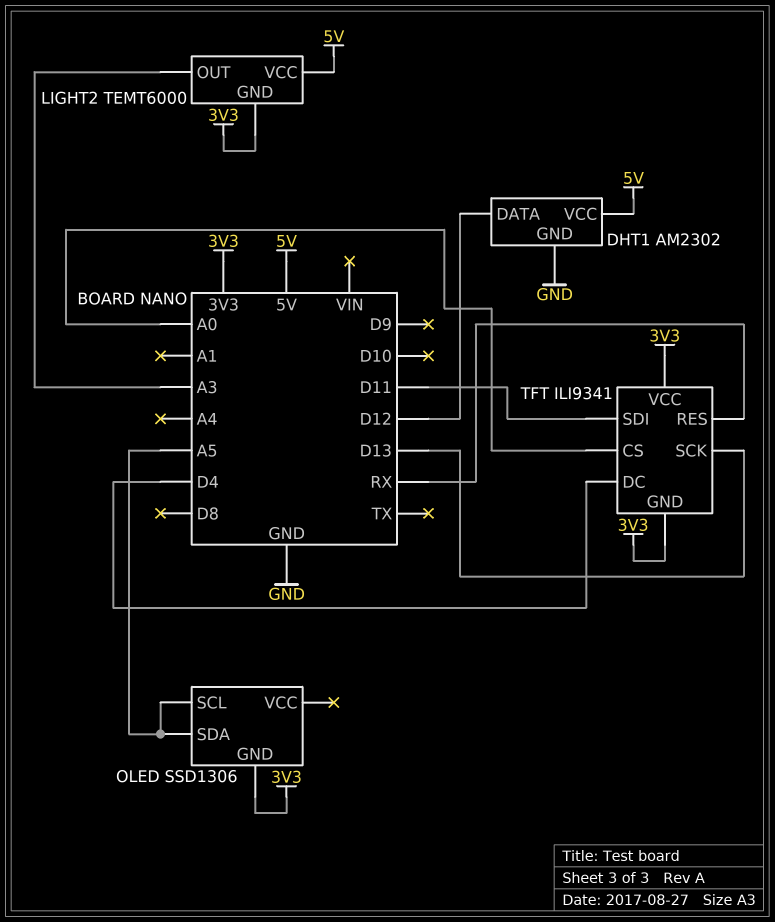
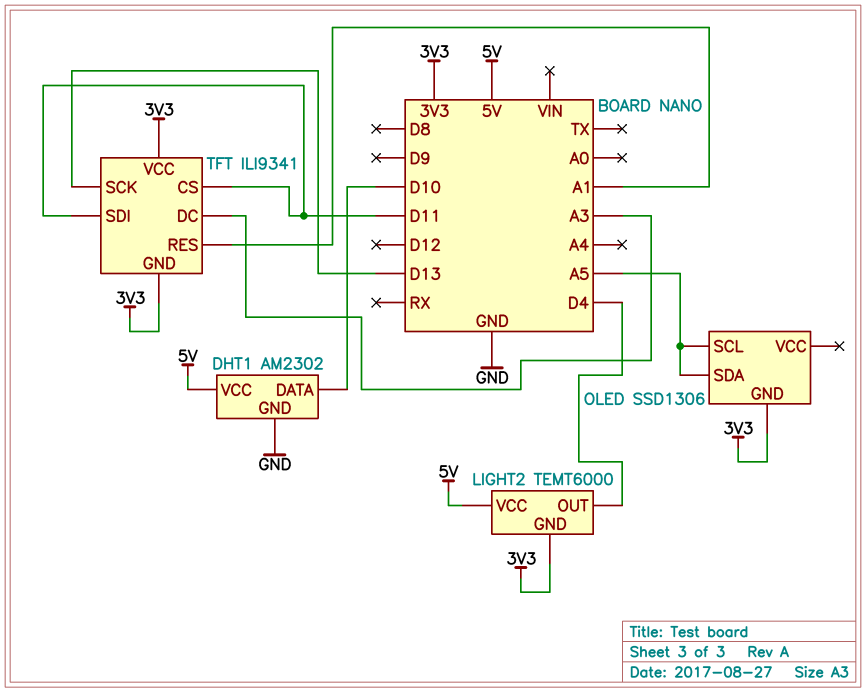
DHT1 pin DATA: D12 -> D10
LIGHT2 pin OUT: A3 -> D4
TFT pin CS: A0 -> D11
TFT pin DC: D4 -> A3
TFT pin RES: RX -> A1

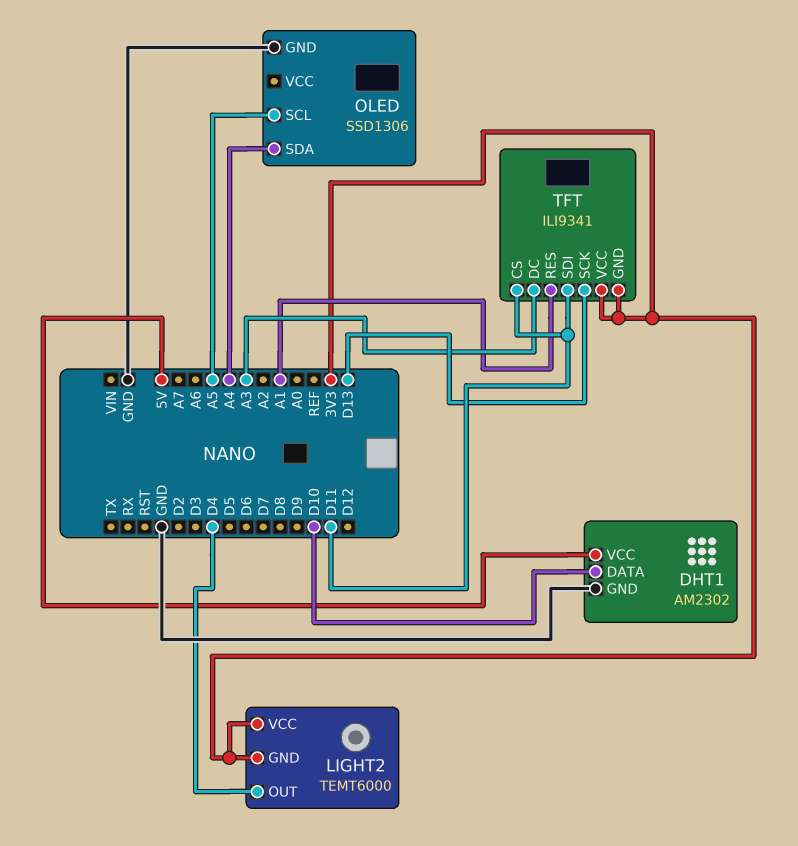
LIGHT2 pin VCC: 5V -> 3V3
OLED pin GND: 3V3 -> GND
OLED pin SDA: A5 -> A4

